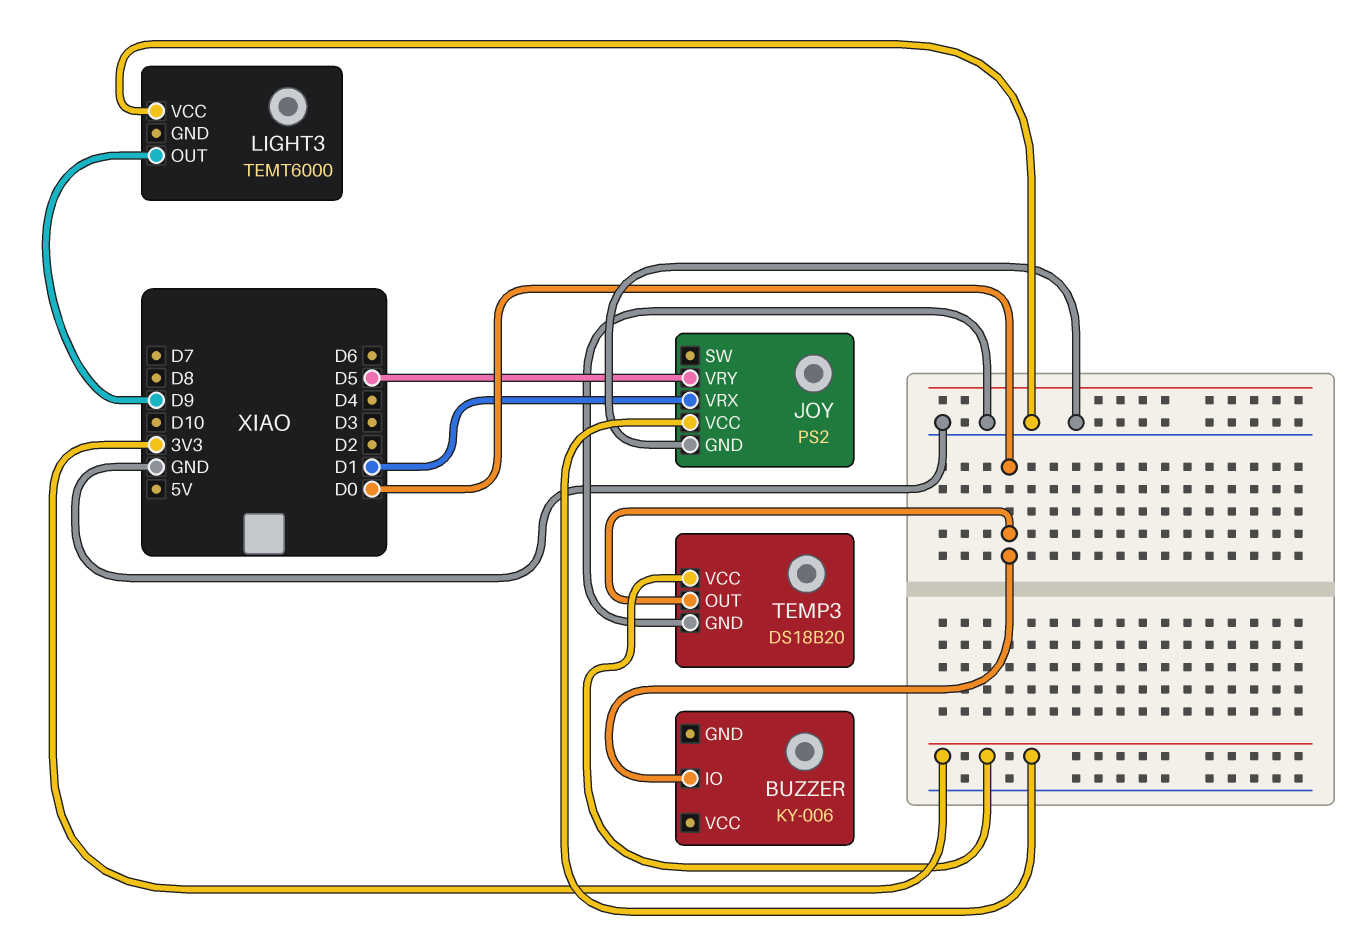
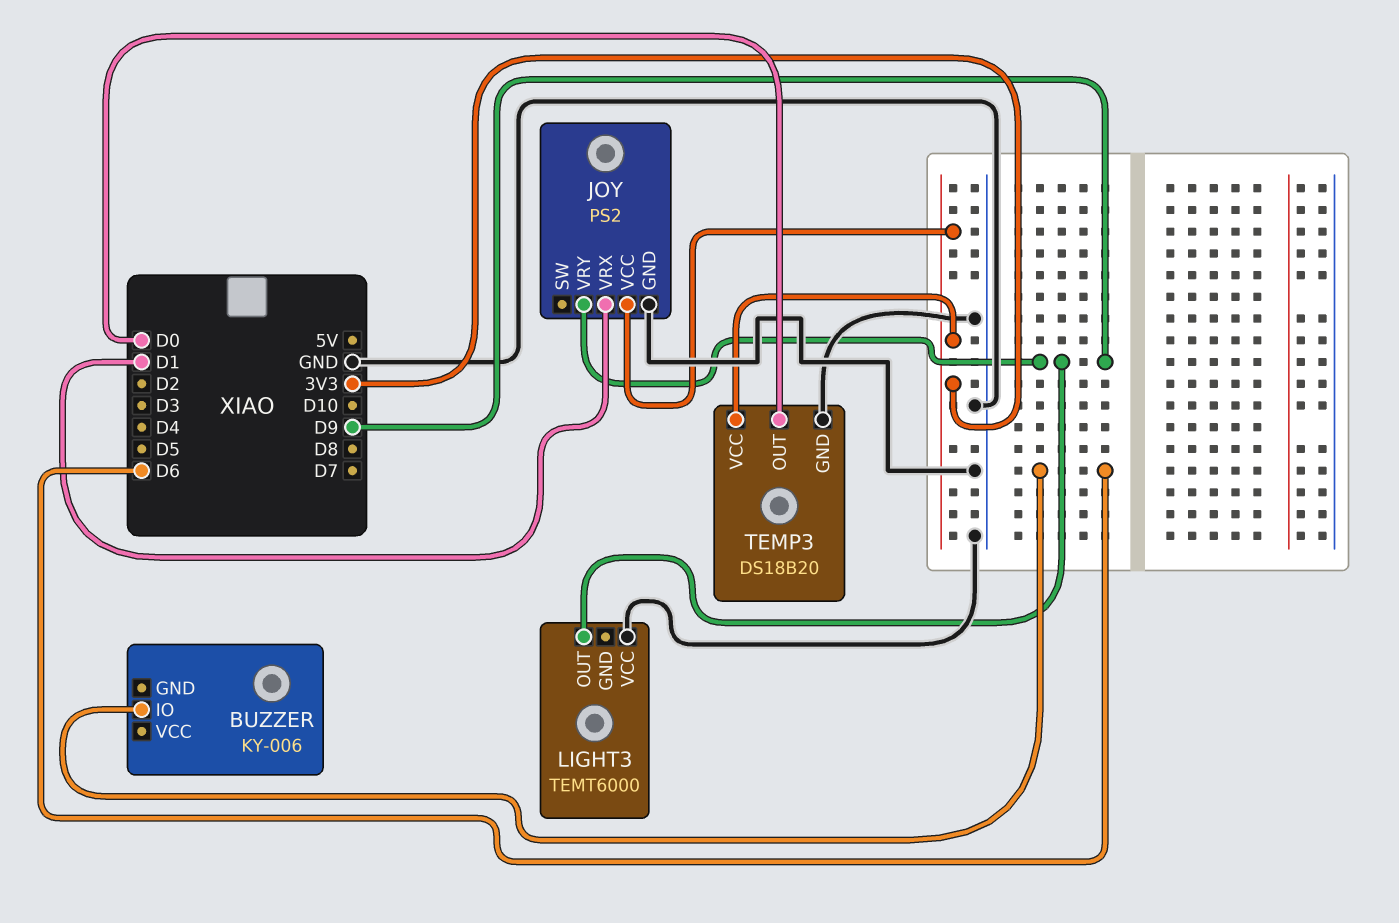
BUZZER pin IO: D0 -> D6
JOY pin VRY: D5 -> D9

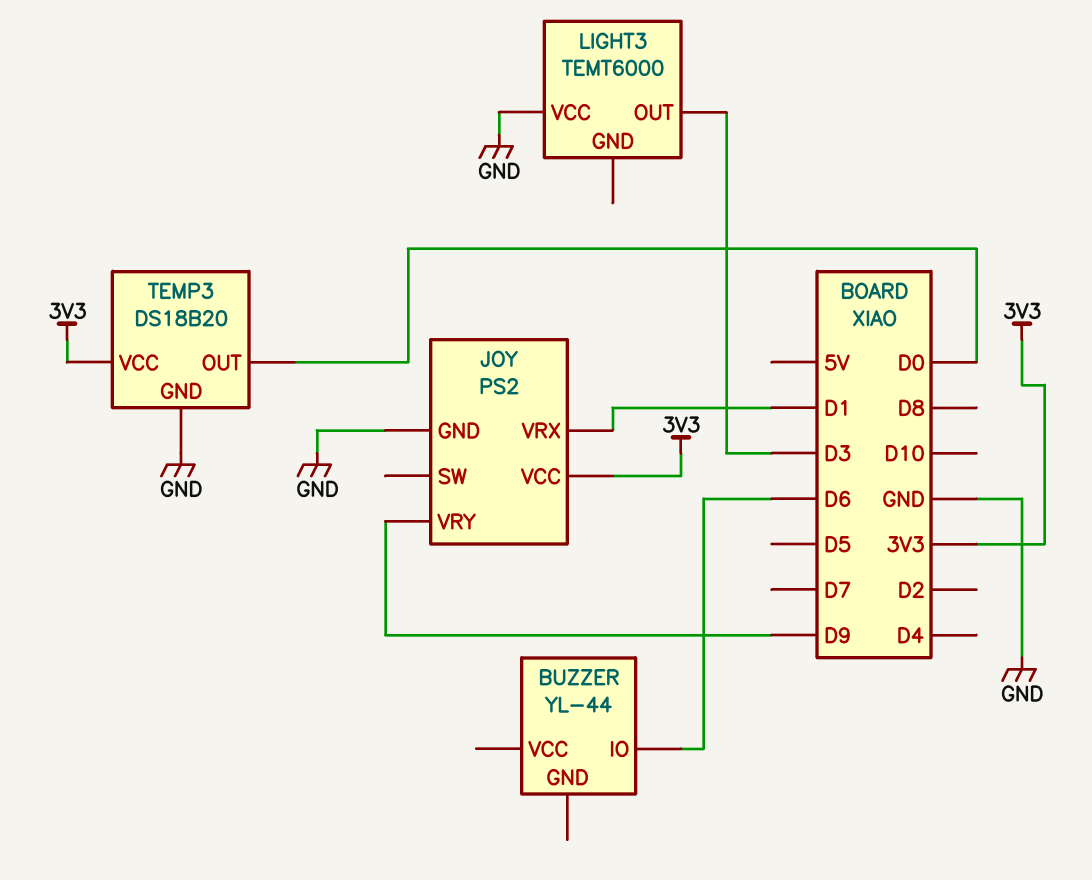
BUZZER: KY-006 -> YL-44
LIGHT3 pin OUT: D9 -> D3

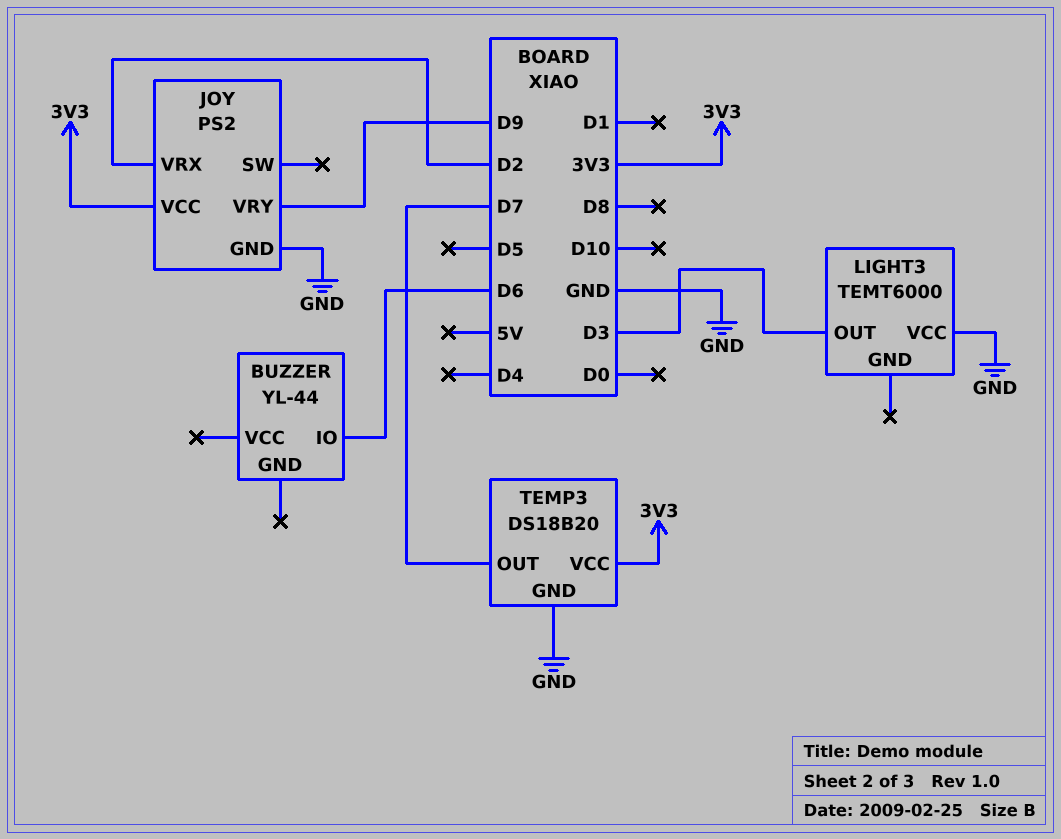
JOY pin VRX: D1 -> D2
TEMP3 pin OUT: D0 -> D7

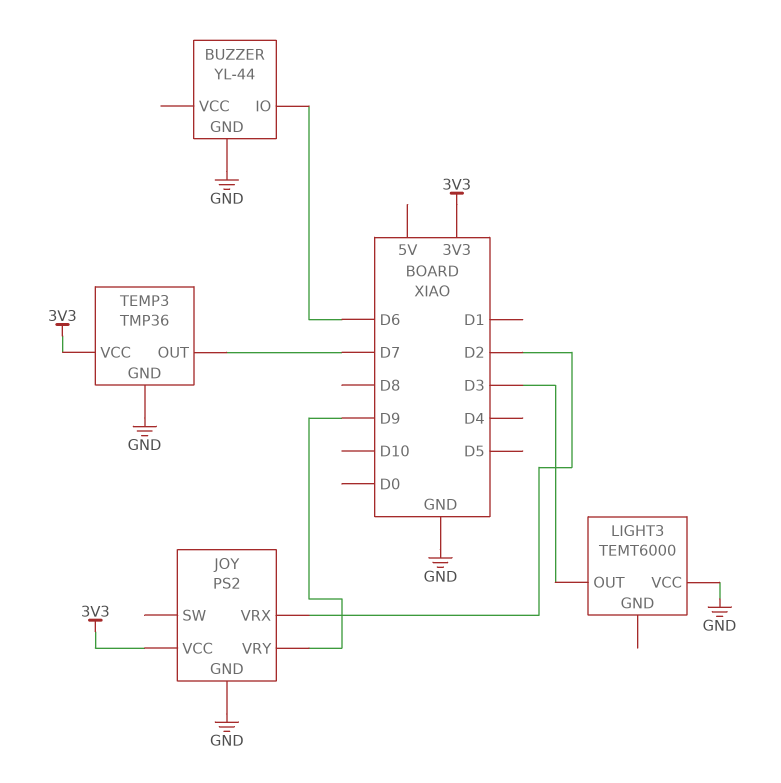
BUZZER pin GND: none -> GND
TEMP3: DS18B20 -> TMP36

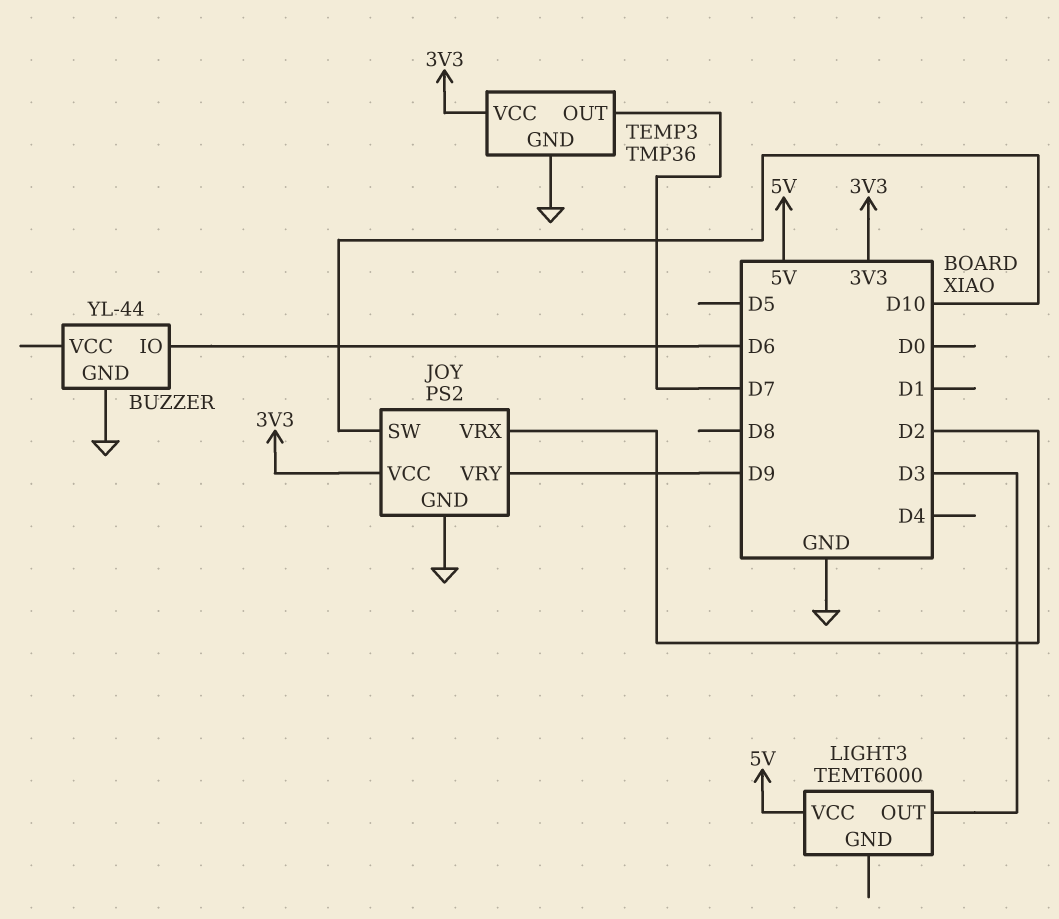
JOY pin SW: none -> D10
LIGHT3 pin VCC: GND -> 5V

